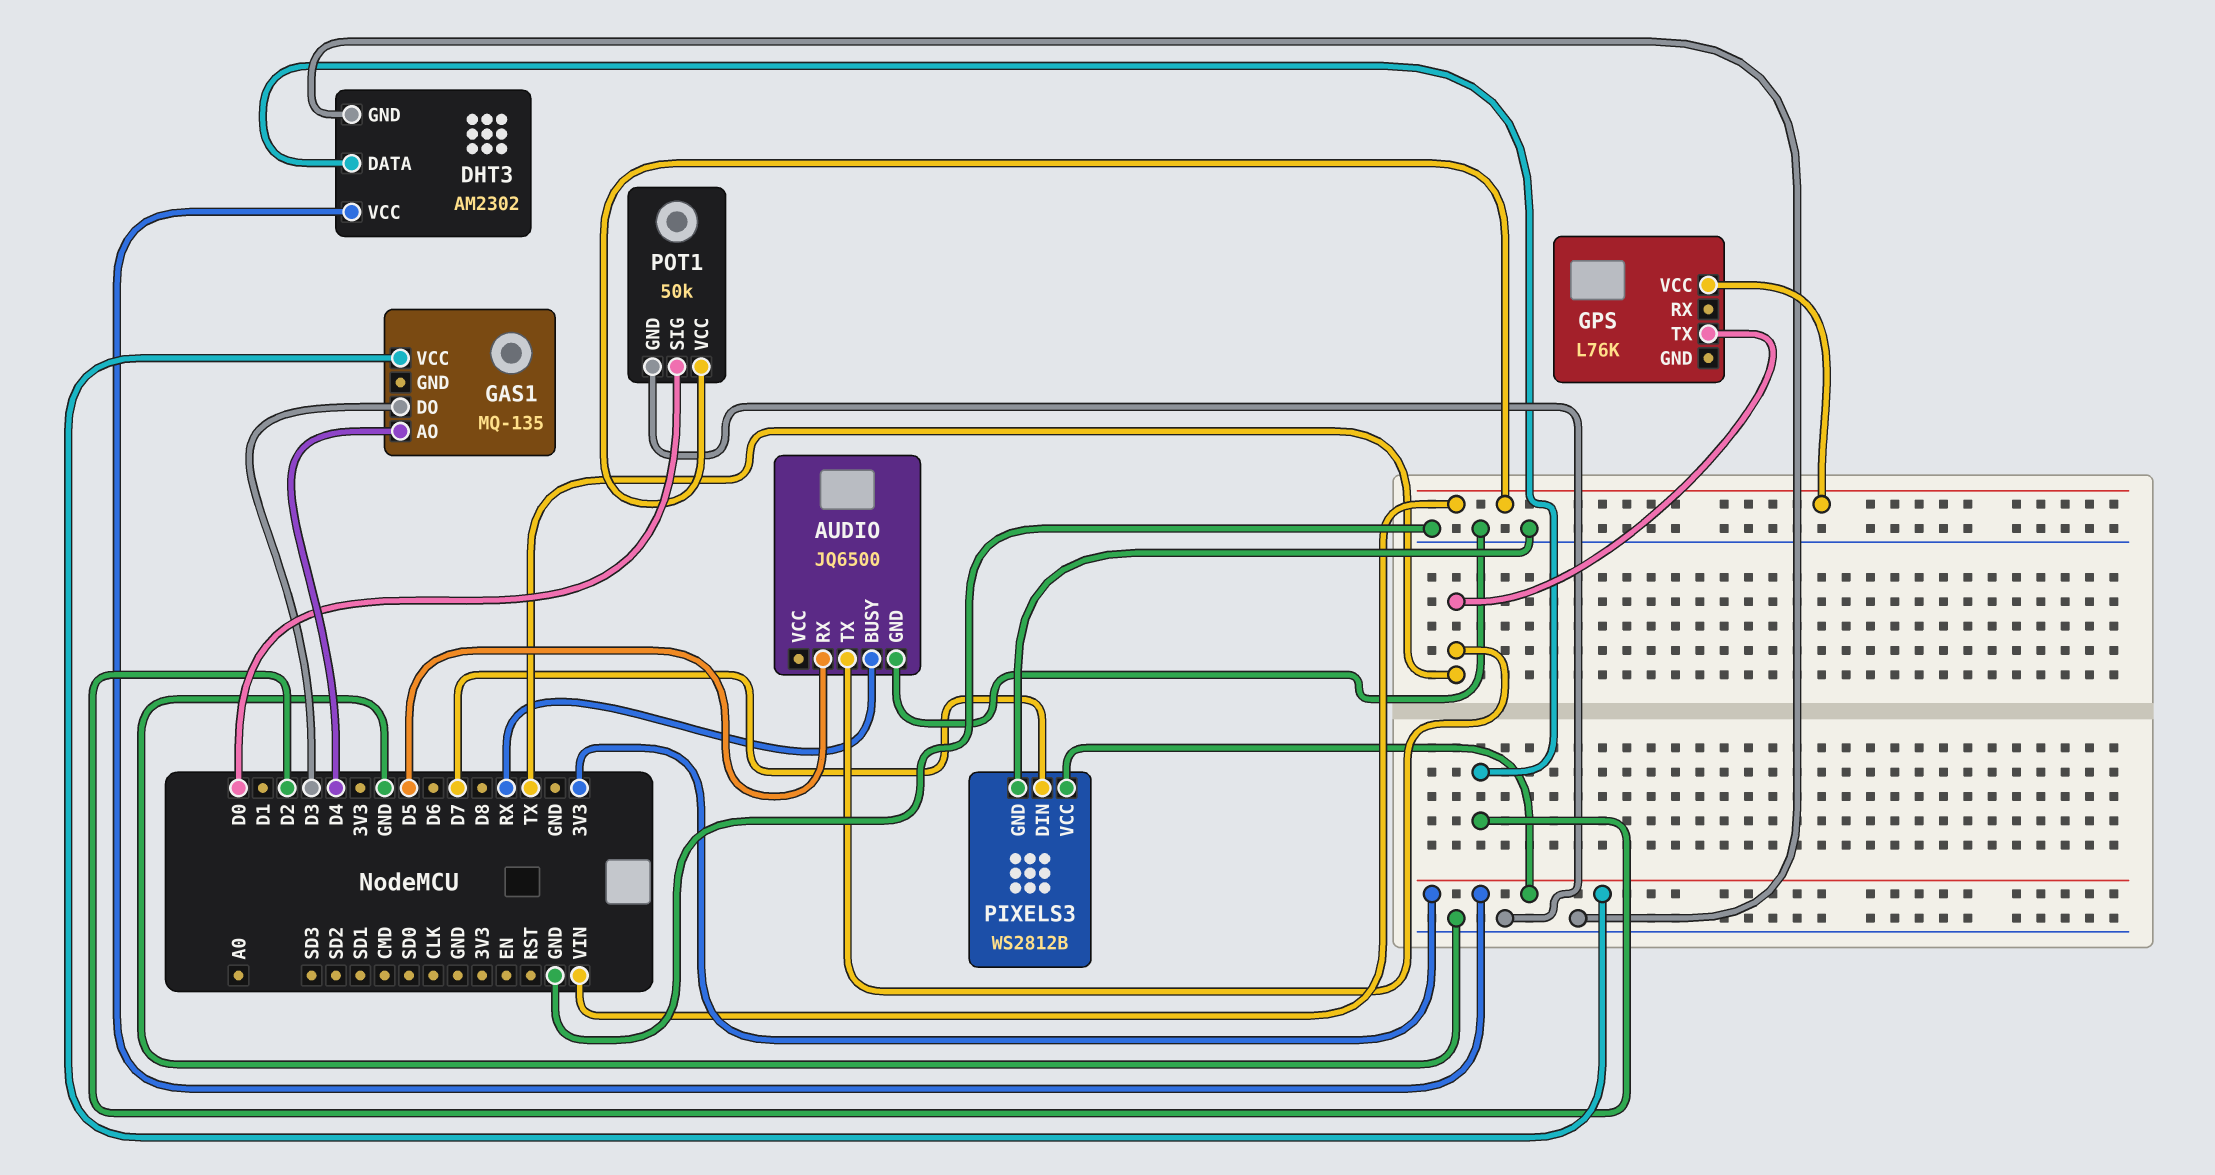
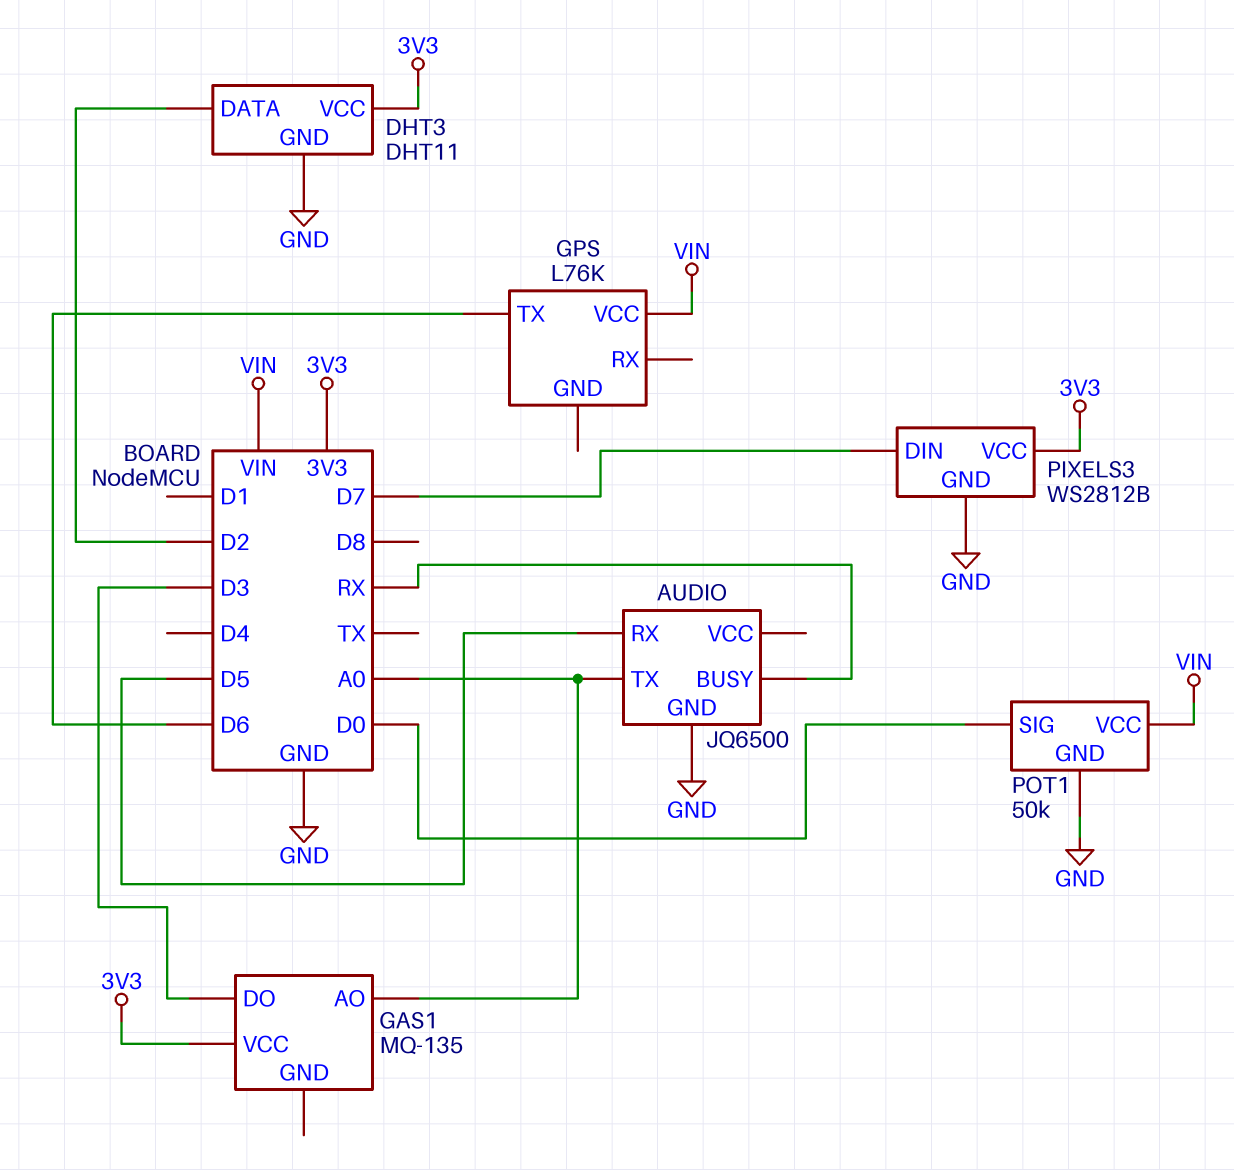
AUDIO pin TX: TX -> A0
DHT3: AM2302 -> DHT11
GAS1 pin AO: D4 -> A0
GPS pin TX: TX -> D6

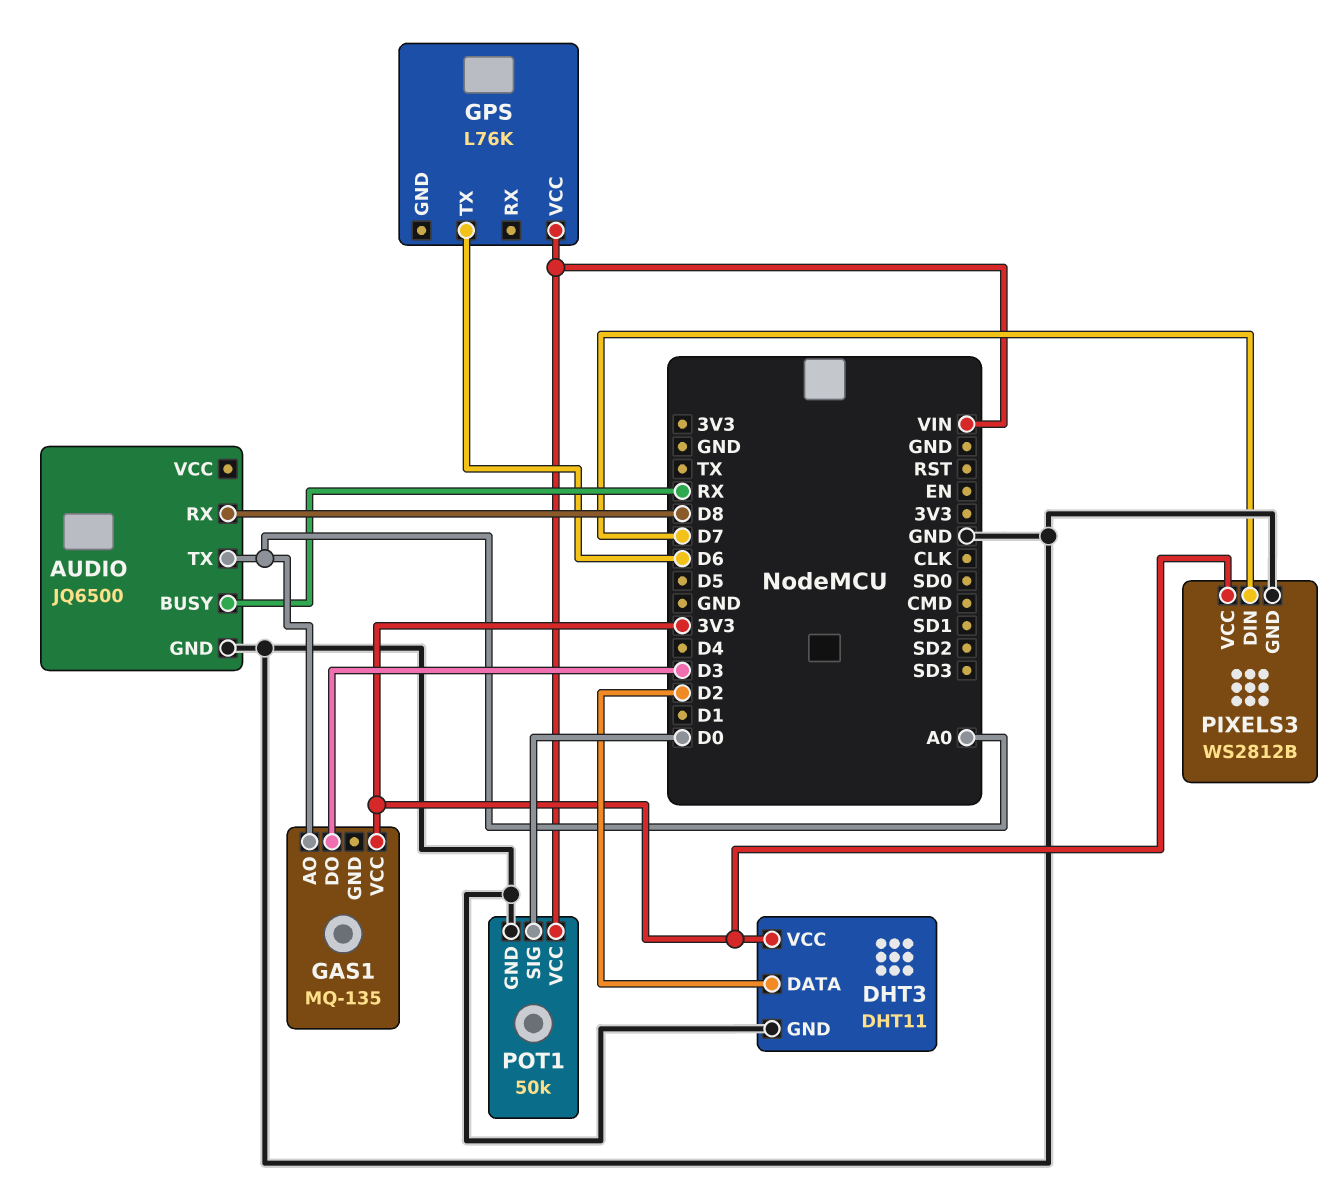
AUDIO pin RX: D5 -> D8

